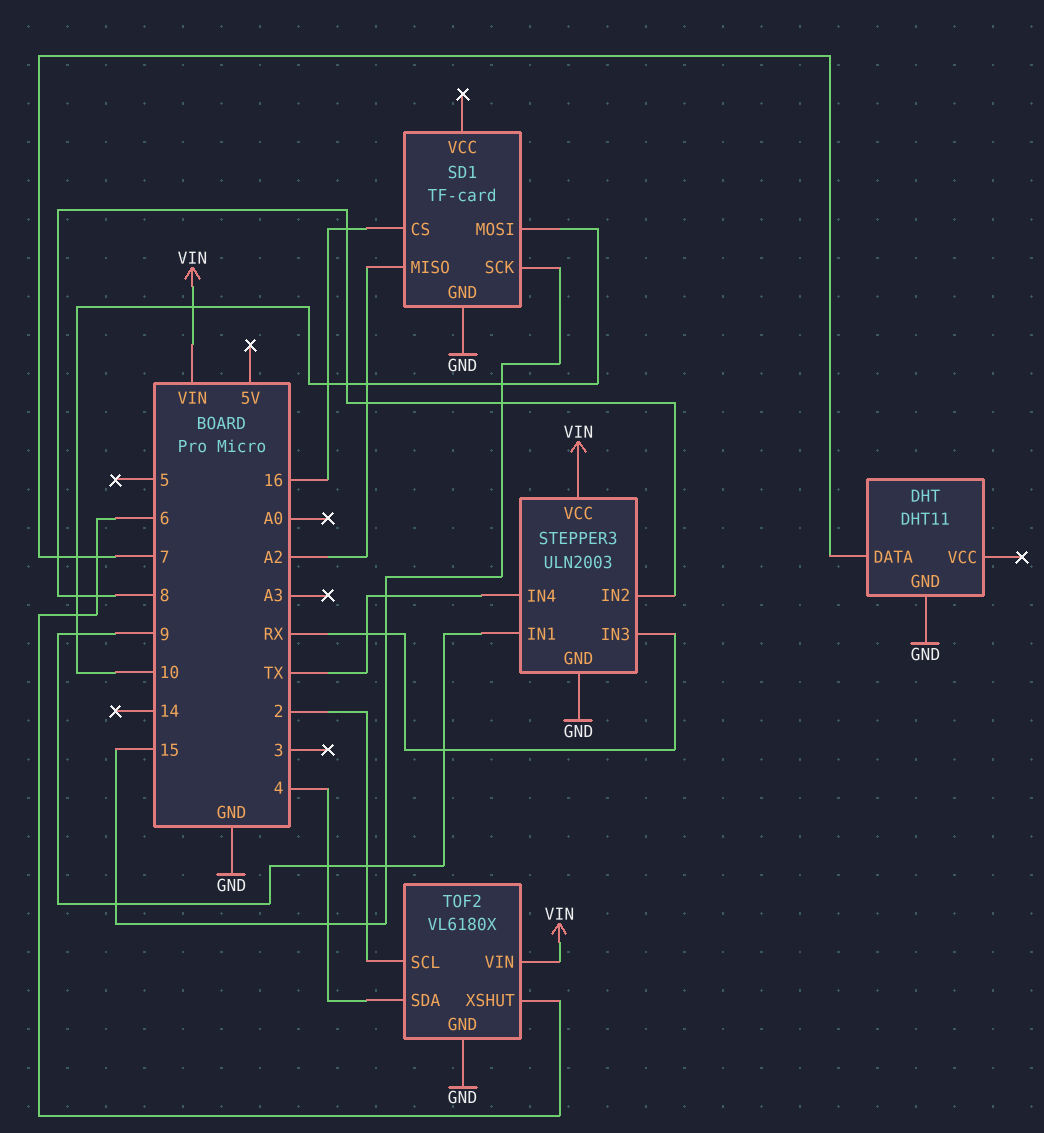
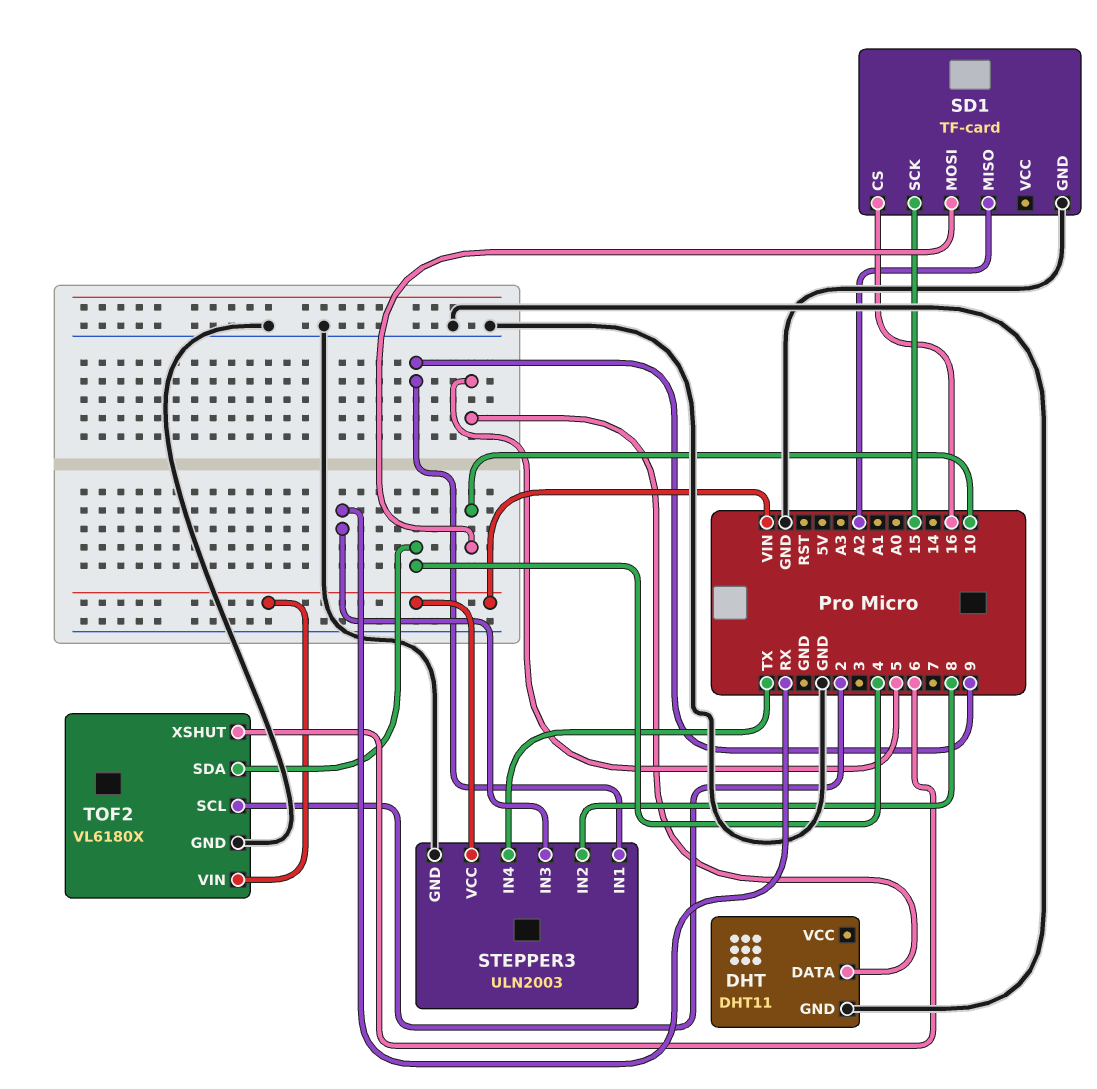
DHT pin DATA: 7 -> 5

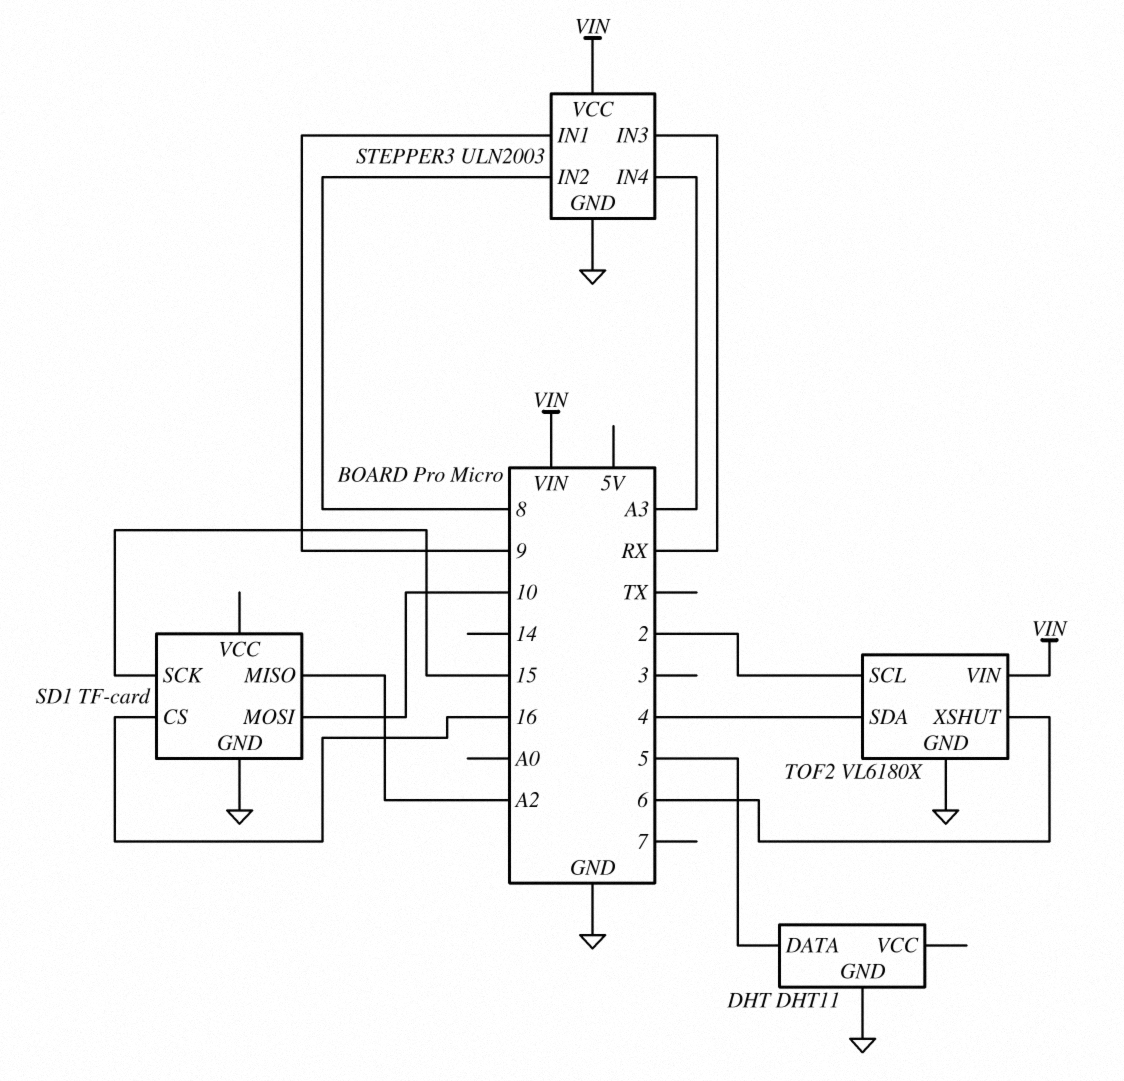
STEPPER3 pin IN4: TX -> A3

